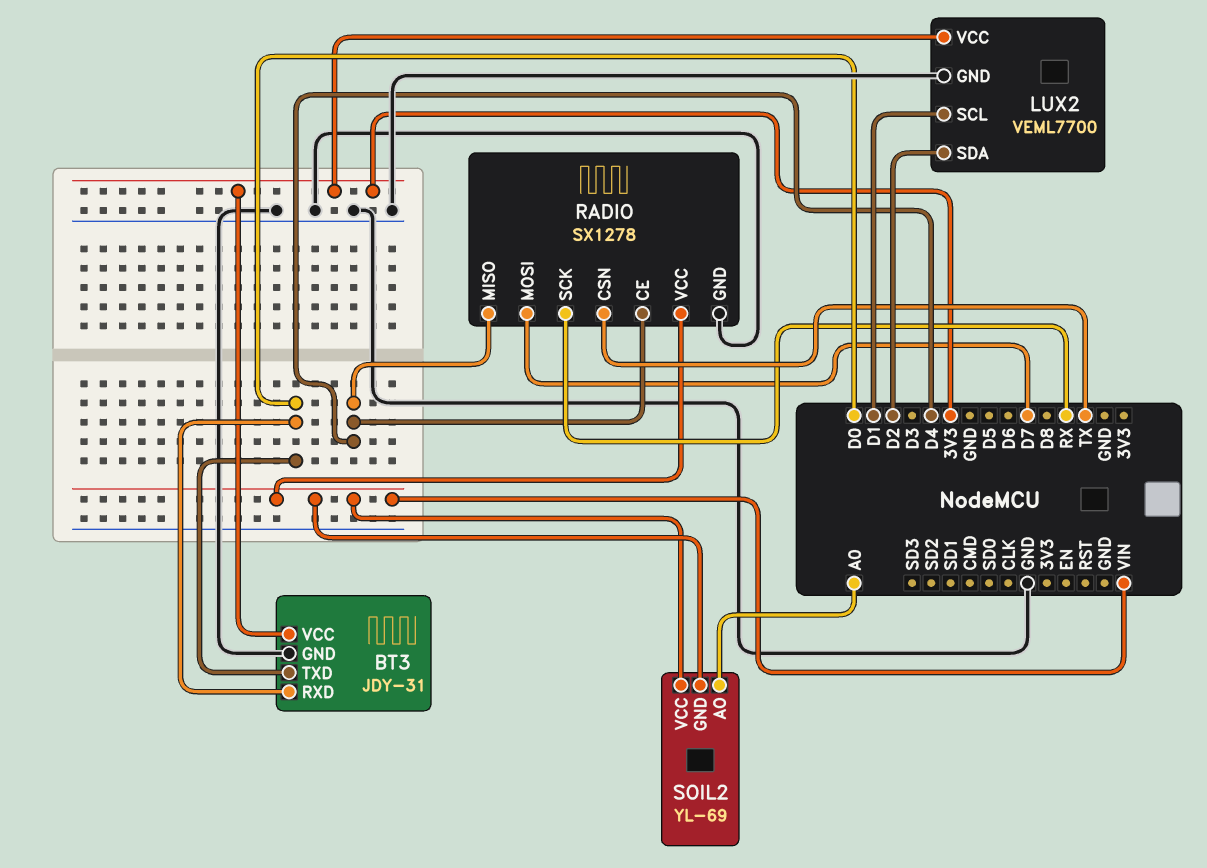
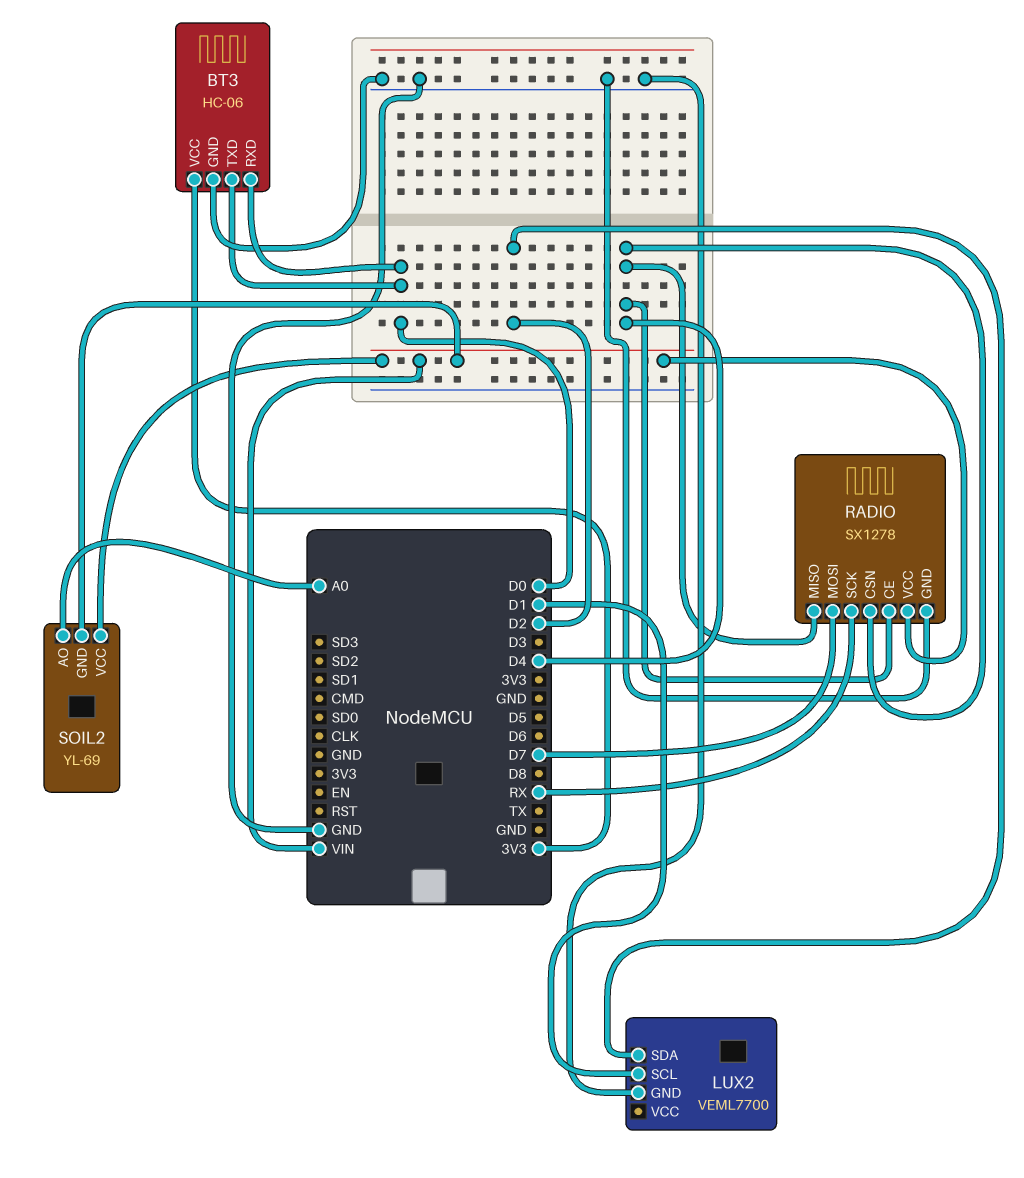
BT3: JDY-31 -> HC-06
LUX2 pin VCC: 3V3 -> none
RADIO pin CSN: TX -> D4

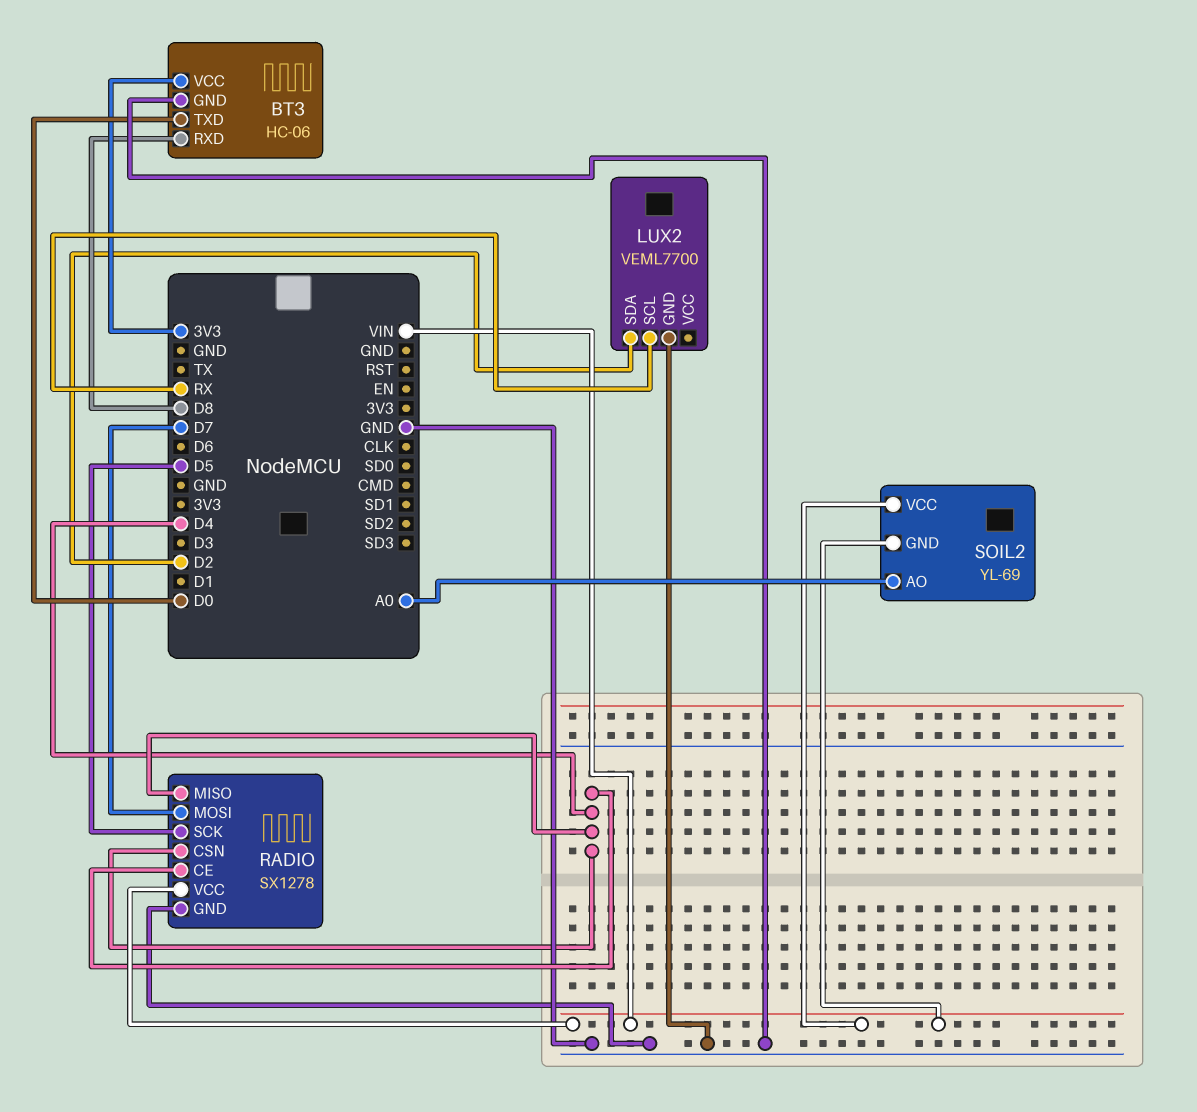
BT3 pin RXD: D0 -> D8
LUX2 pin SCL: D1 -> RX
RADIO pin SCK: RX -> D5

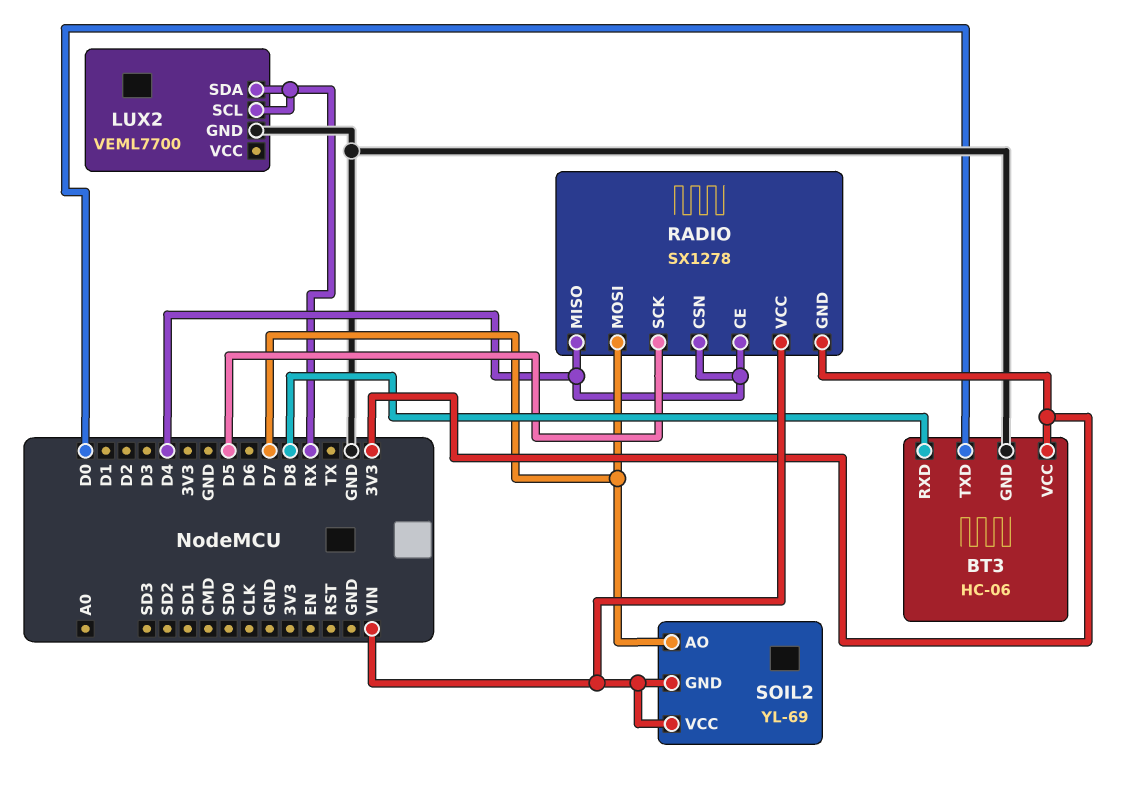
LUX2 pin SDA: D2 -> RX
RADIO pin GND: GND -> 3V3
SOIL2 pin AO: A0 -> D7

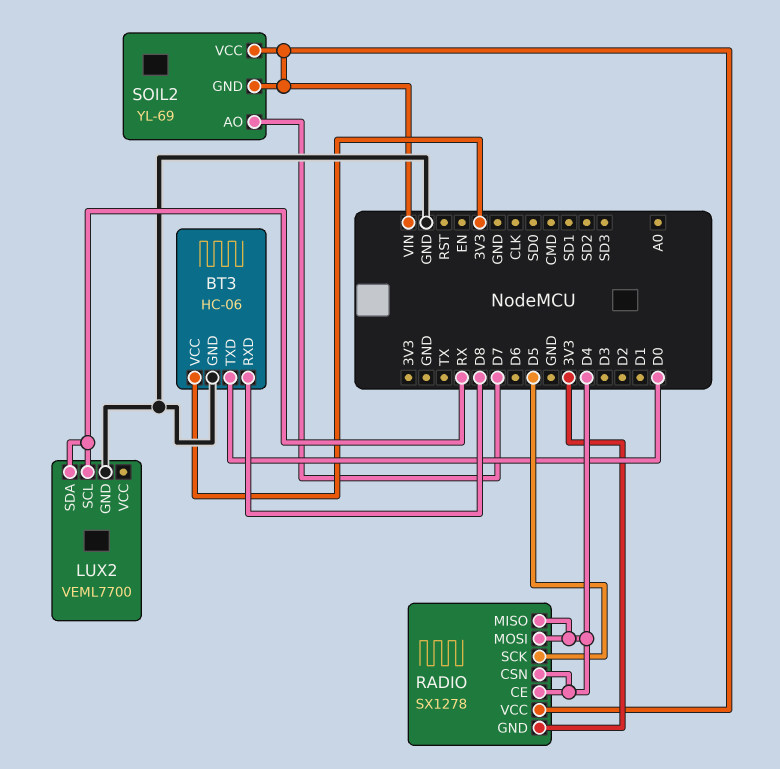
RADIO pin MOSI: D7 -> D4

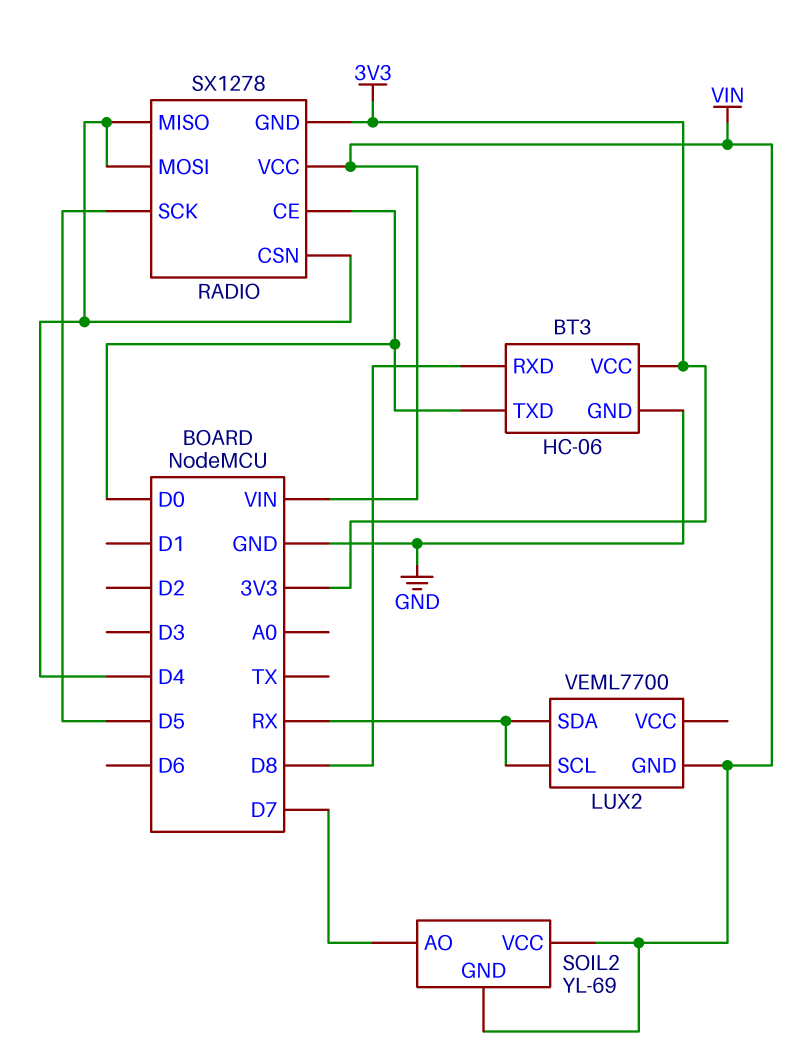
LUX2 pin GND: GND -> VIN
RADIO pin CE: D4 -> D0

